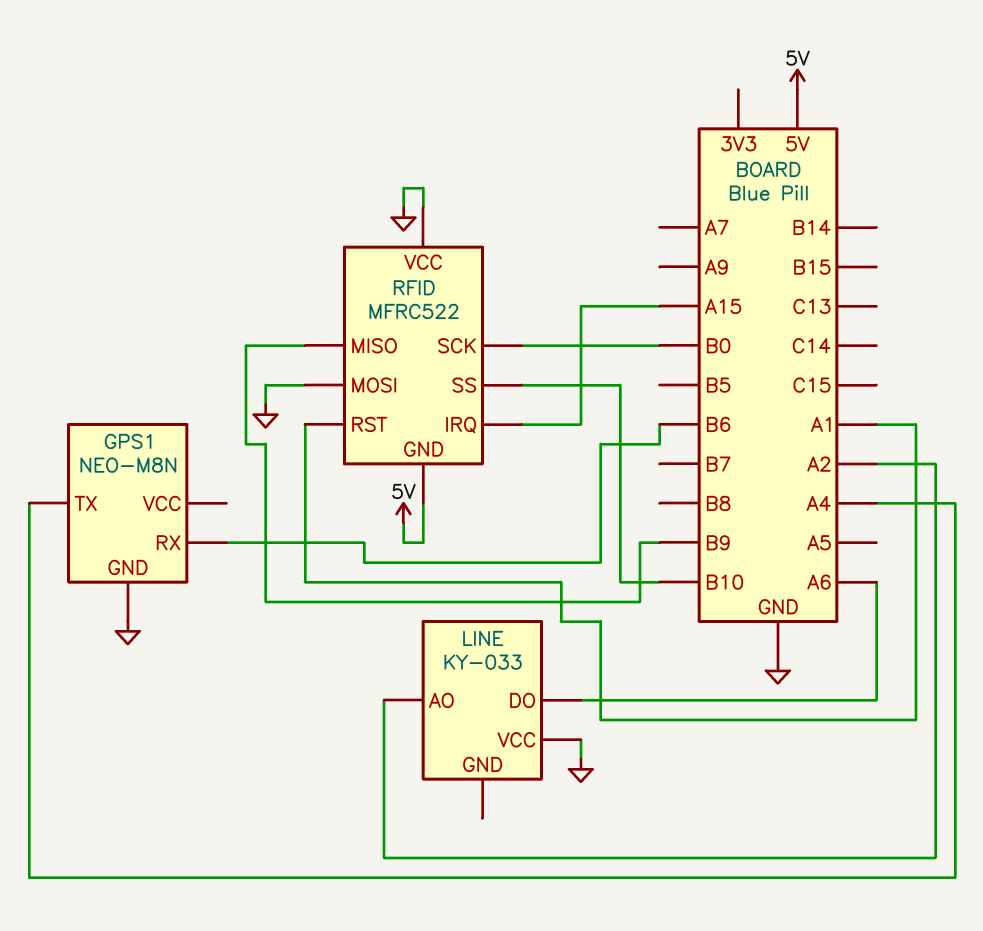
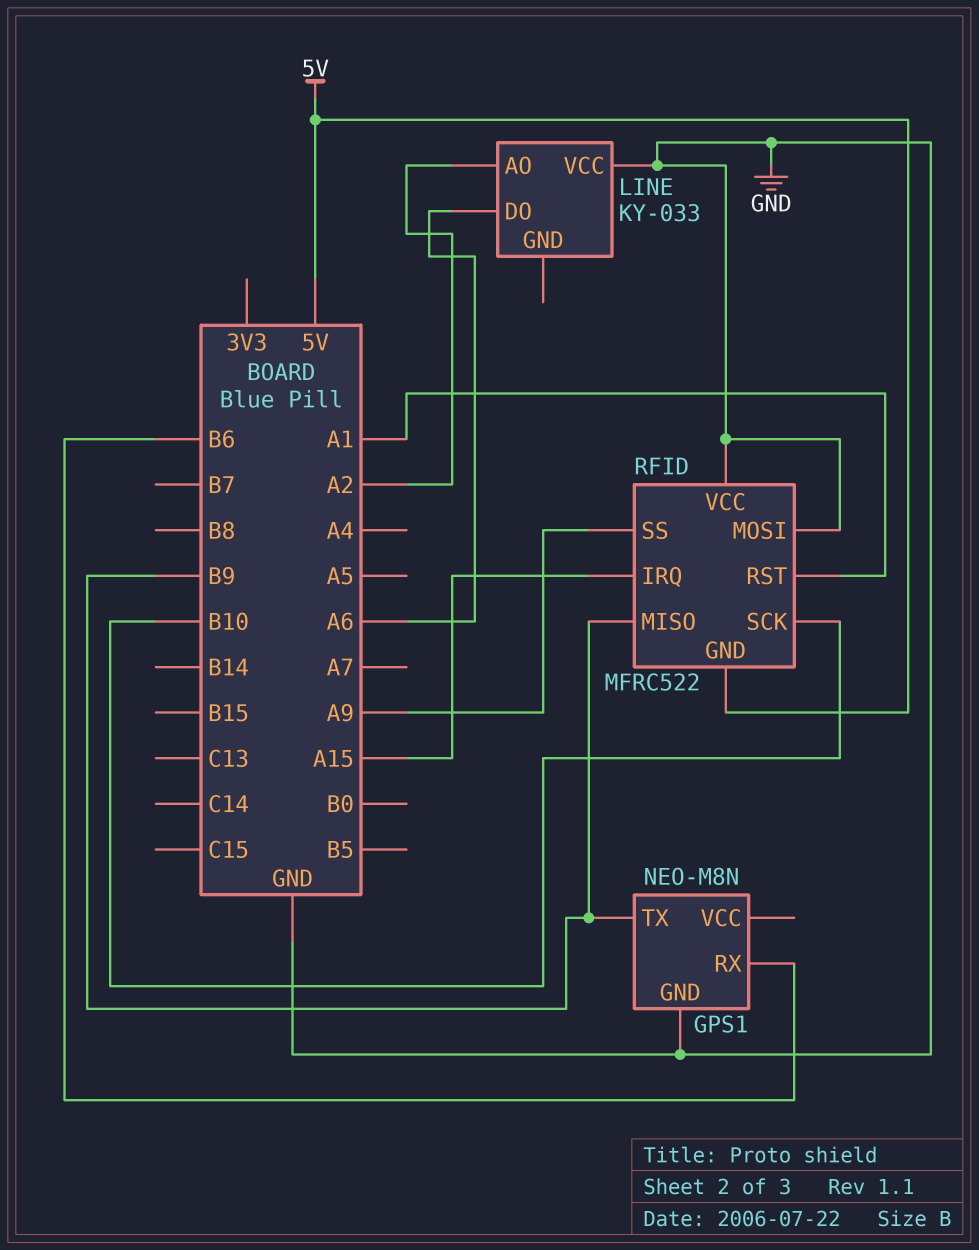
GPS1 pin TX: A4 -> B9
RFID pin SCK: B0 -> B10
RFID pin SS: B10 -> A9

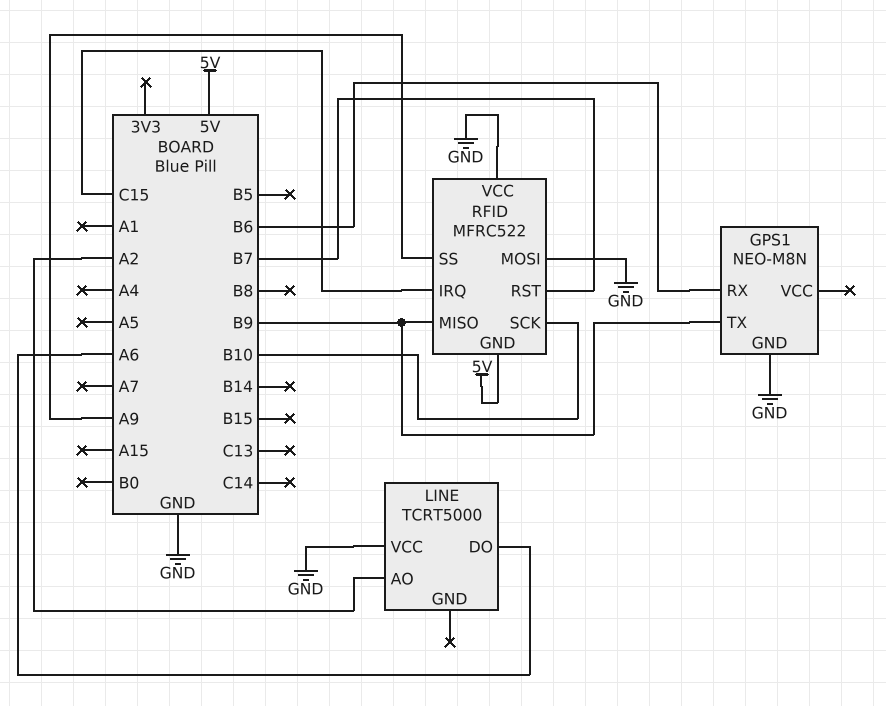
LINE: KY-033 -> TCRT5000
RFID pin IRQ: A15 -> C15
RFID pin RST: A1 -> B7

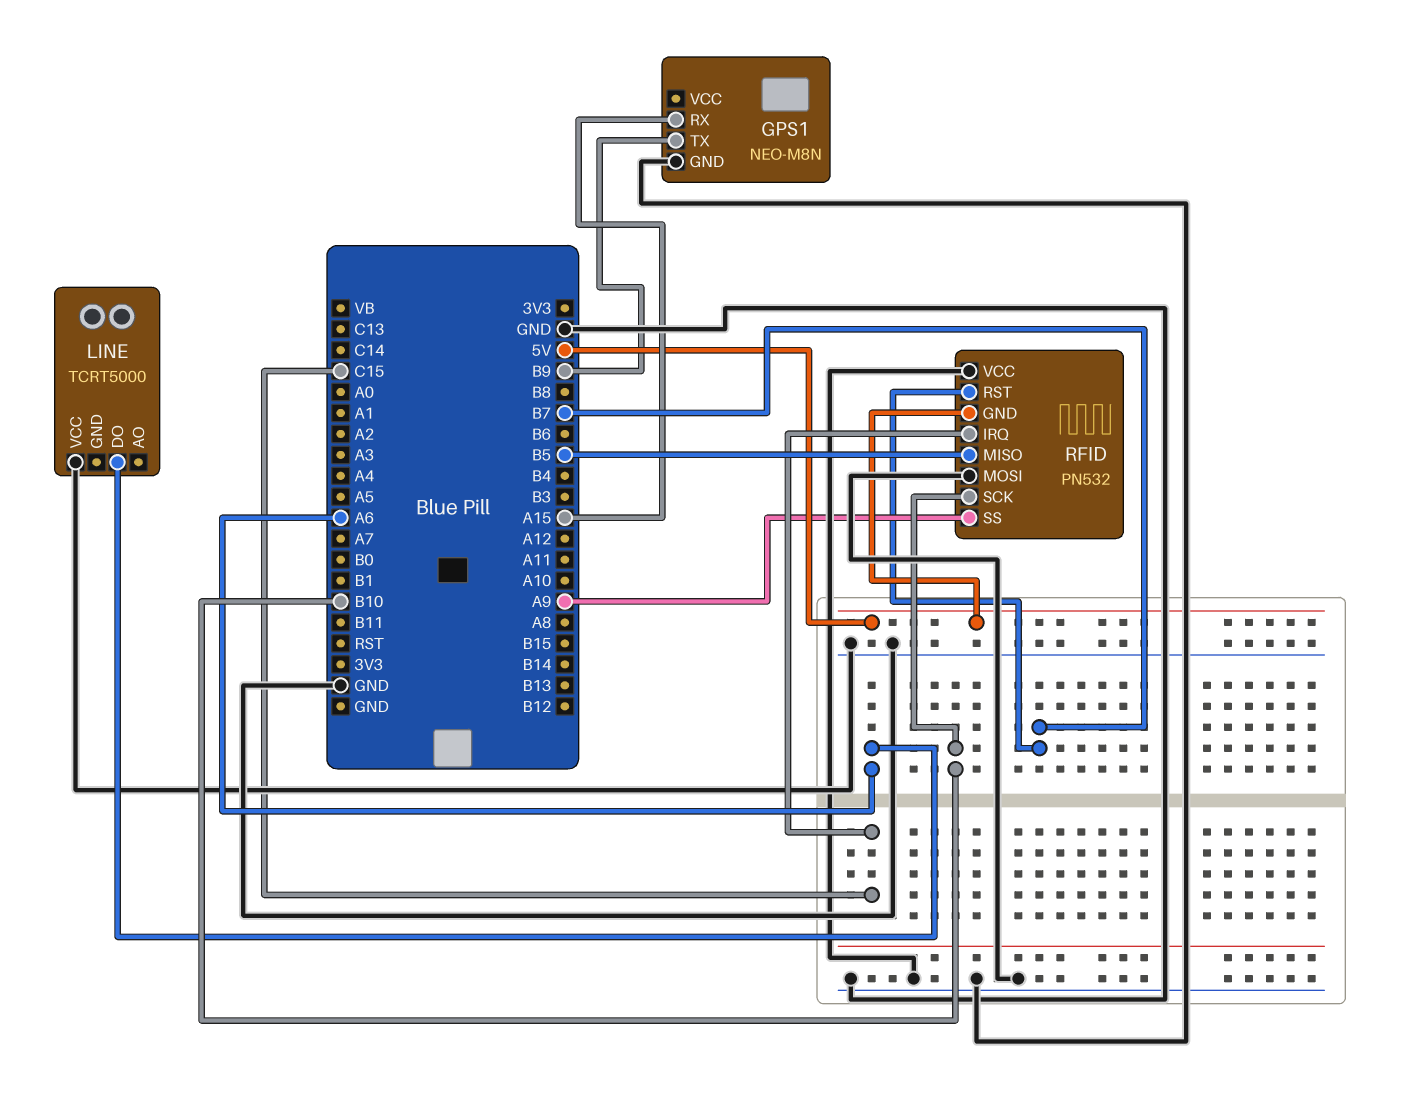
GPS1 pin RX: B6 -> A15
LINE pin AO: A2 -> none
RFID: MFRC522 -> PN532
RFID pin MISO: B9 -> B5

